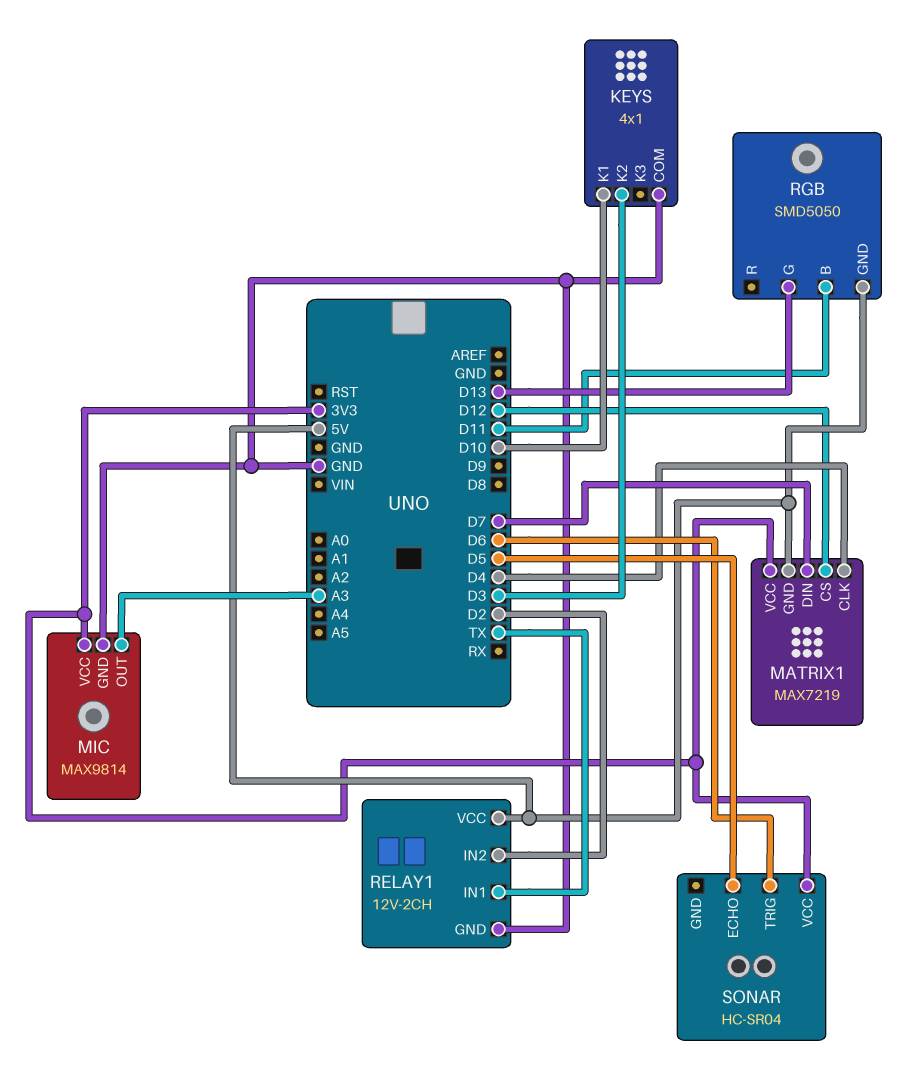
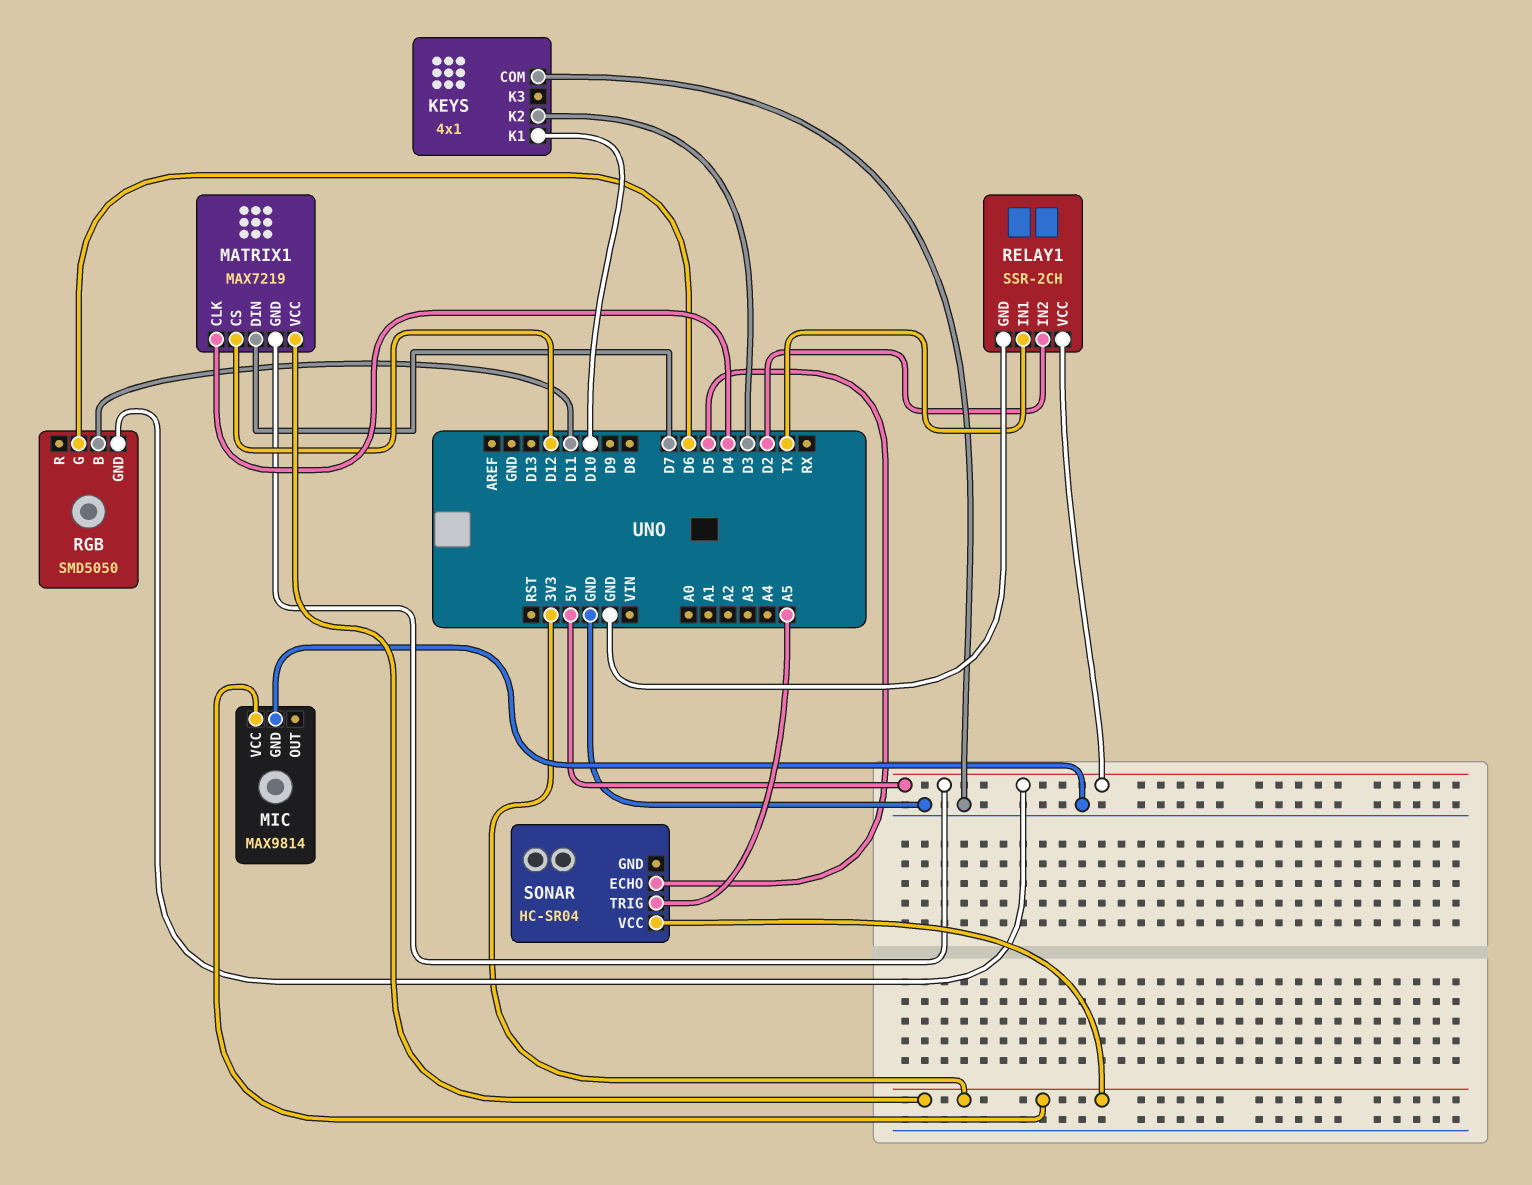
MIC pin OUT: A3 -> none
RELAY1: 12V-2CH -> SSR-2CH
RGB pin G: D13 -> D6
SONAR pin TRIG: D6 -> A5

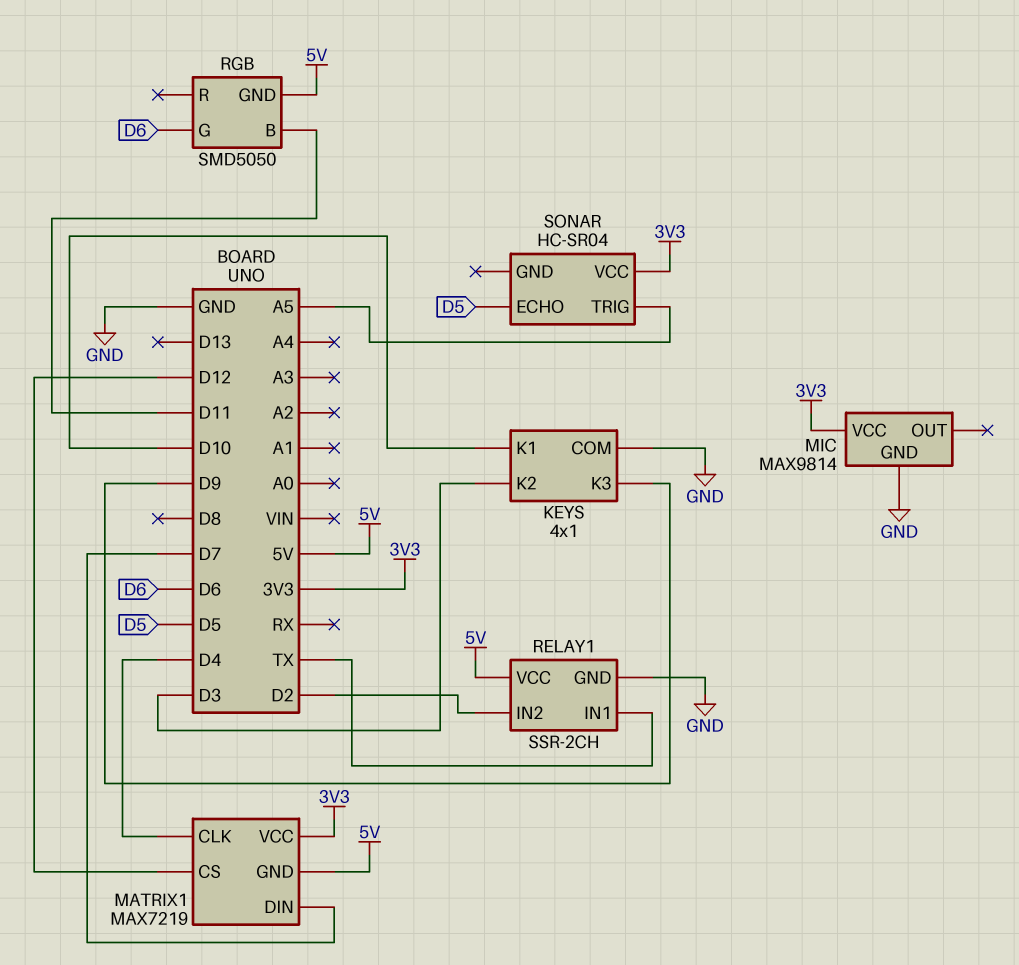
KEYS pin K3: none -> D9

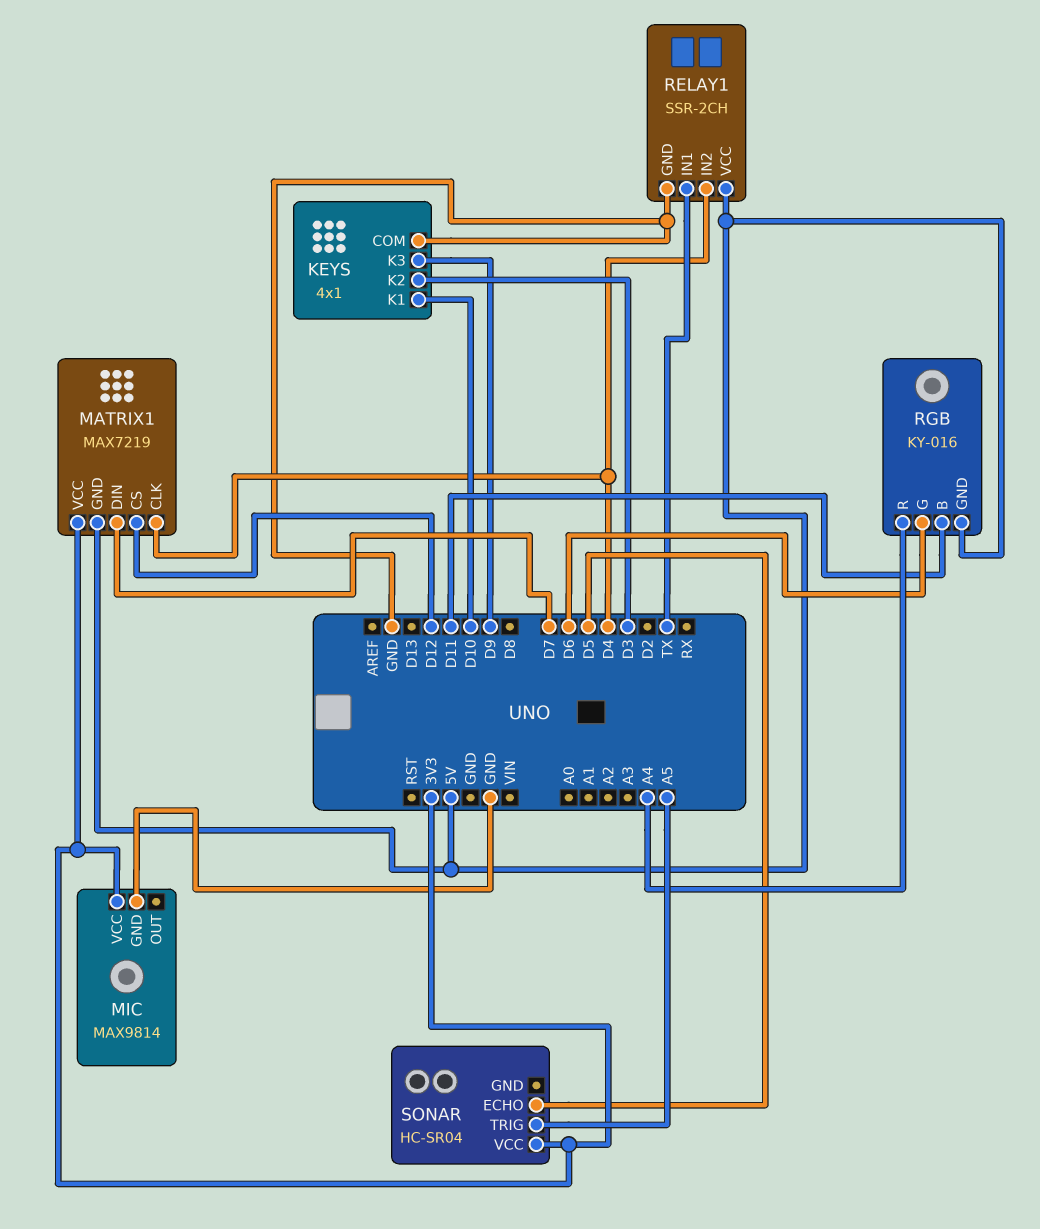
RELAY1 pin IN2: D2 -> D4
RGB: SMD5050 -> KY-016
RGB pin R: none -> A4

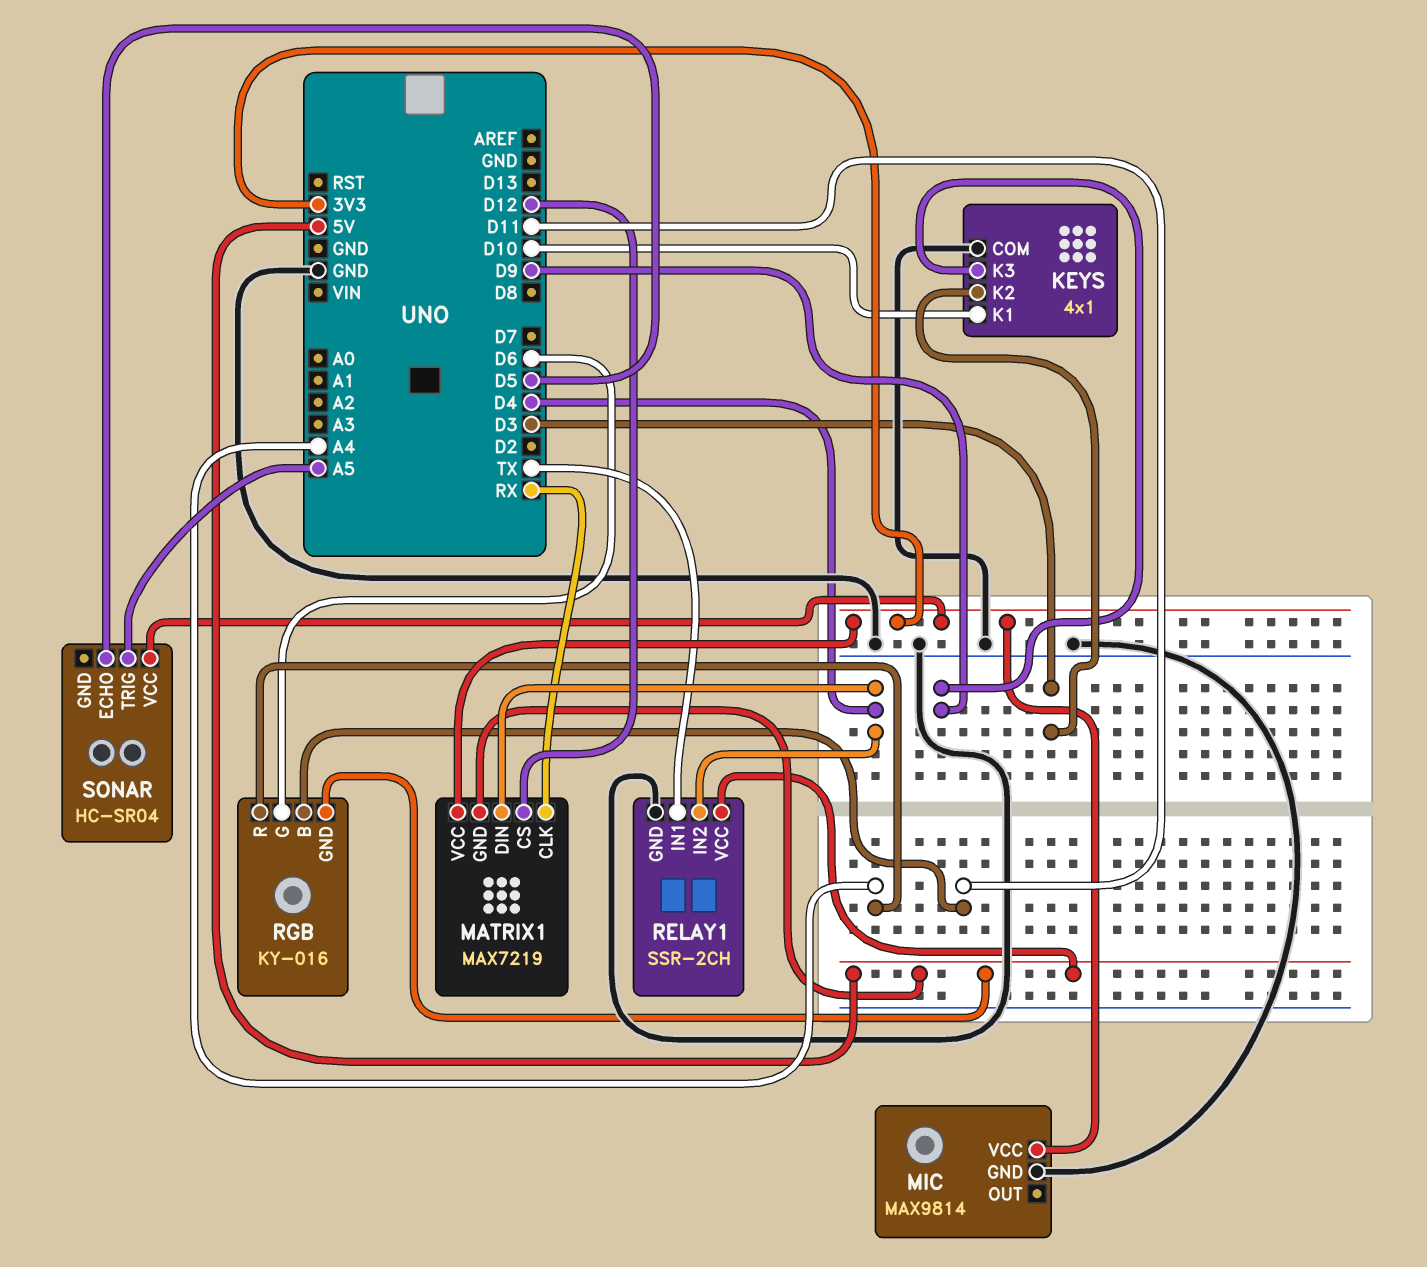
MATRIX1 pin CLK: D4 -> RX
MATRIX1 pin DIN: D7 -> D4

